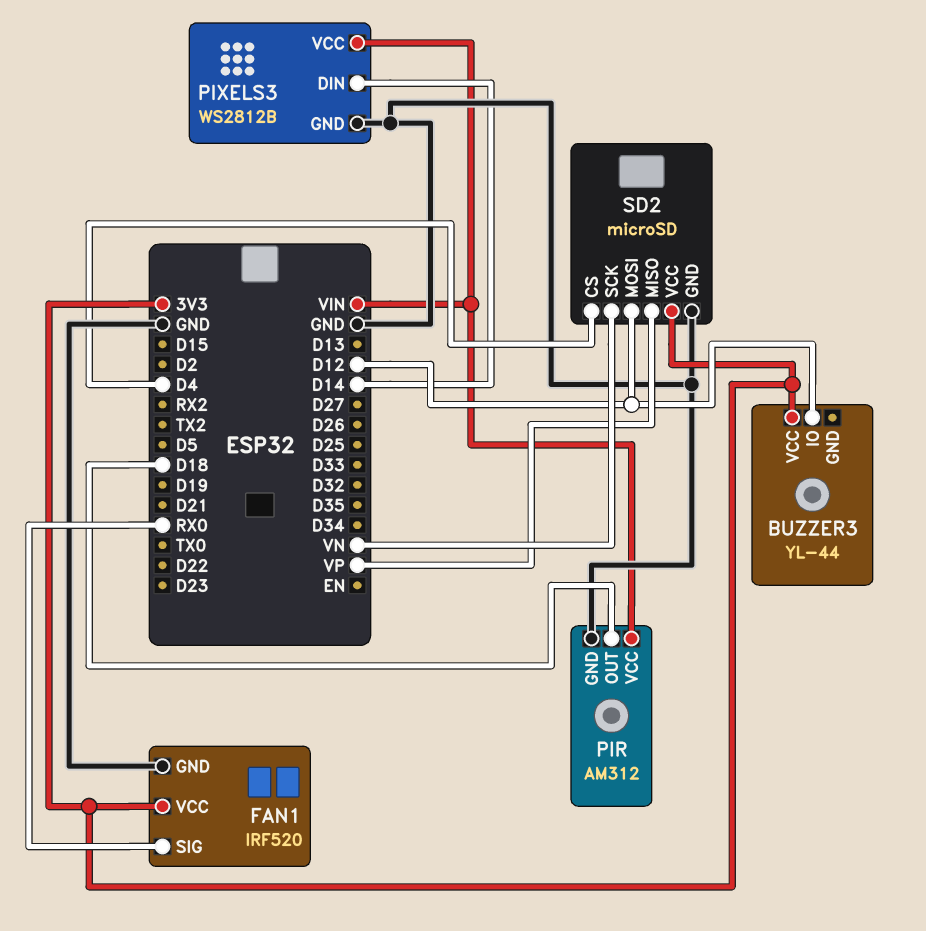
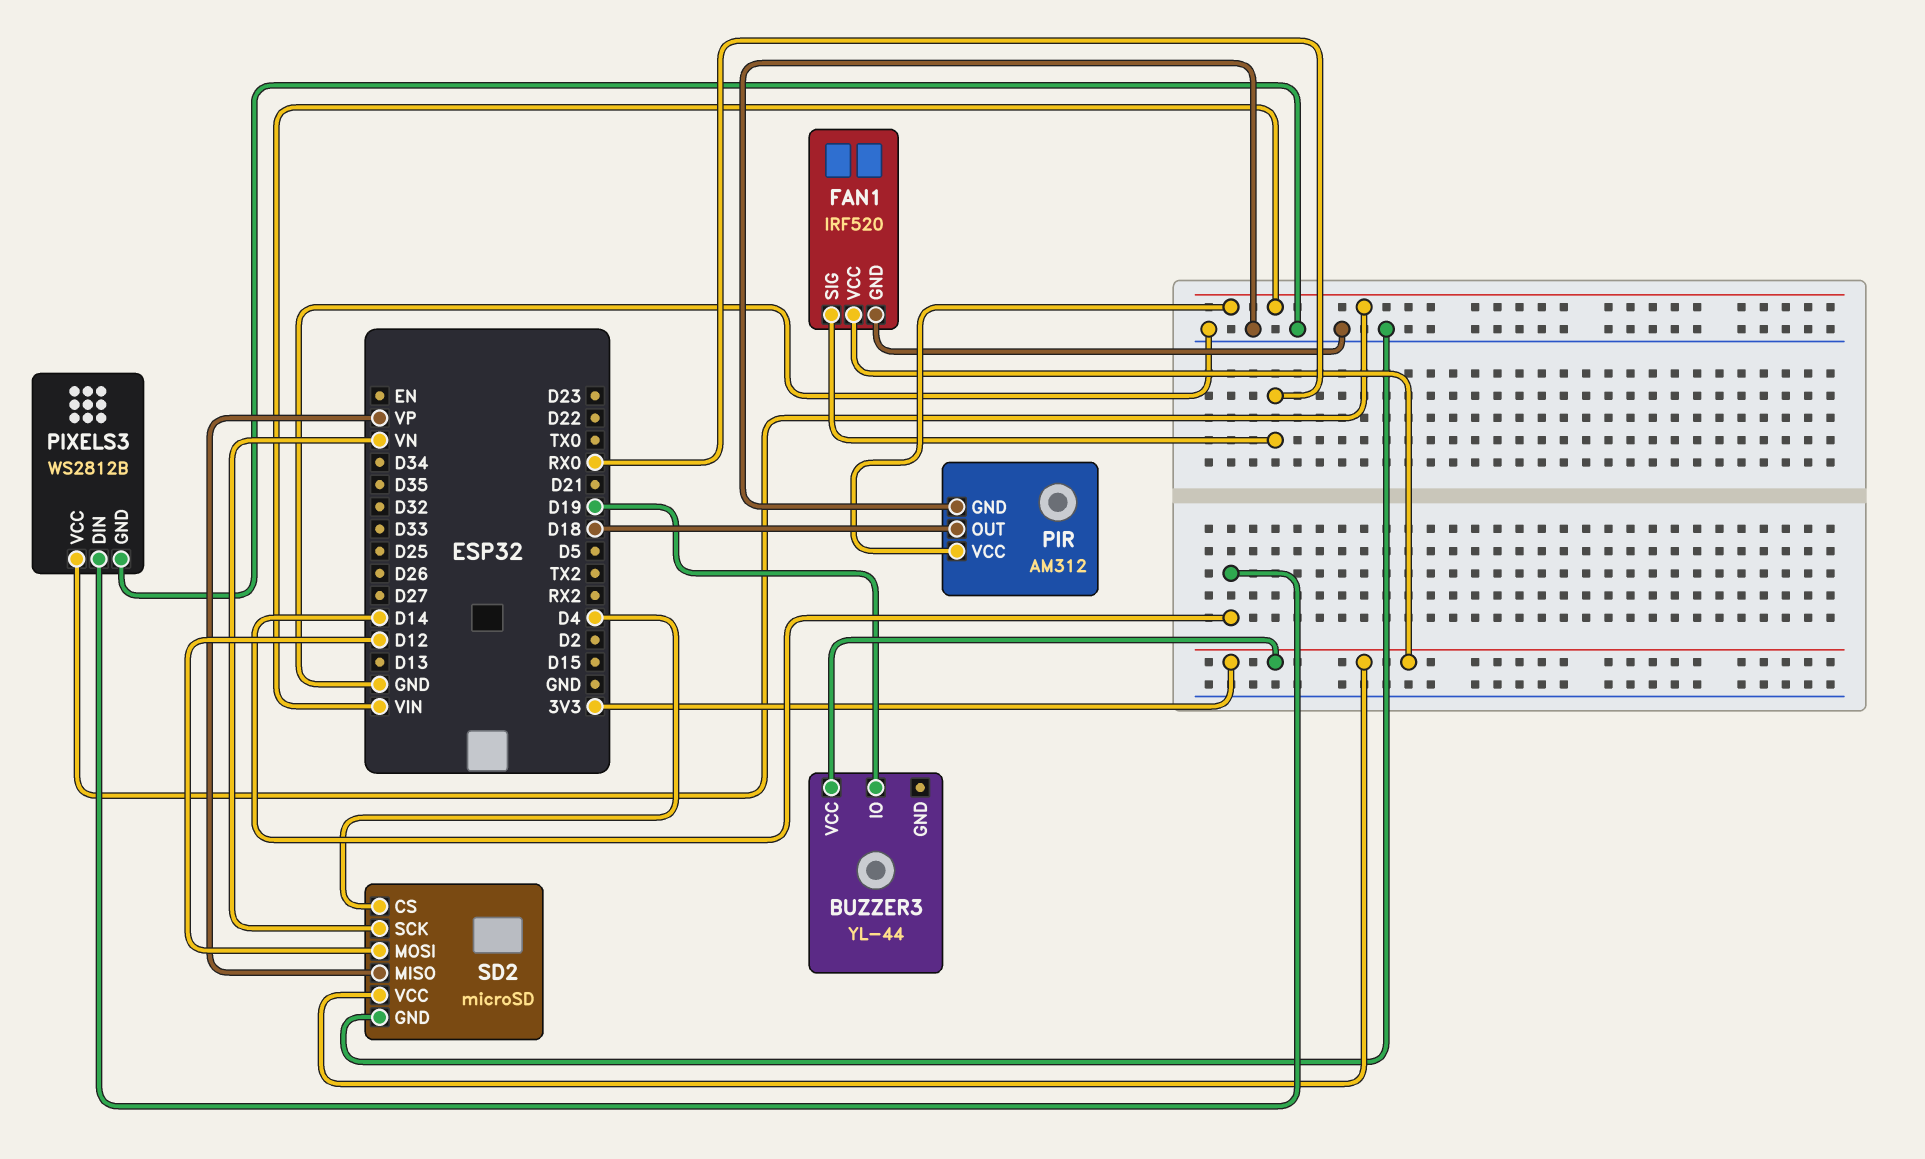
BUZZER3 pin IO: D12 -> D19

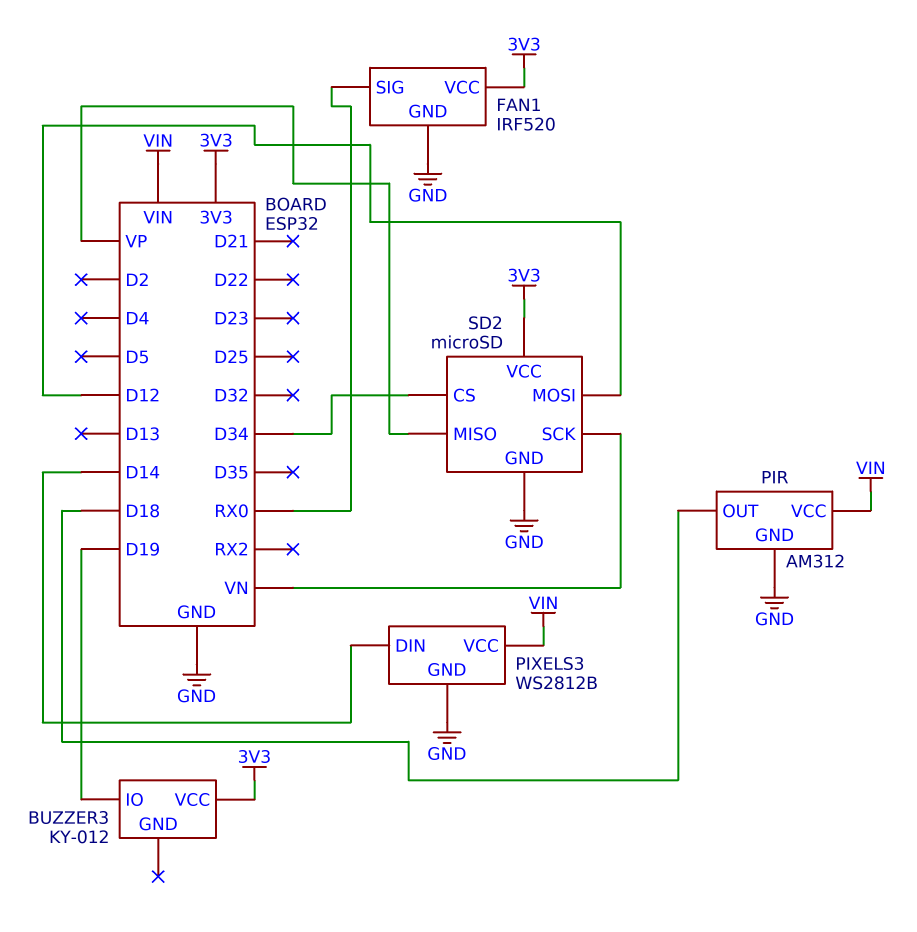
BUZZER3: YL-44 -> KY-012
SD2 pin CS: D4 -> D34

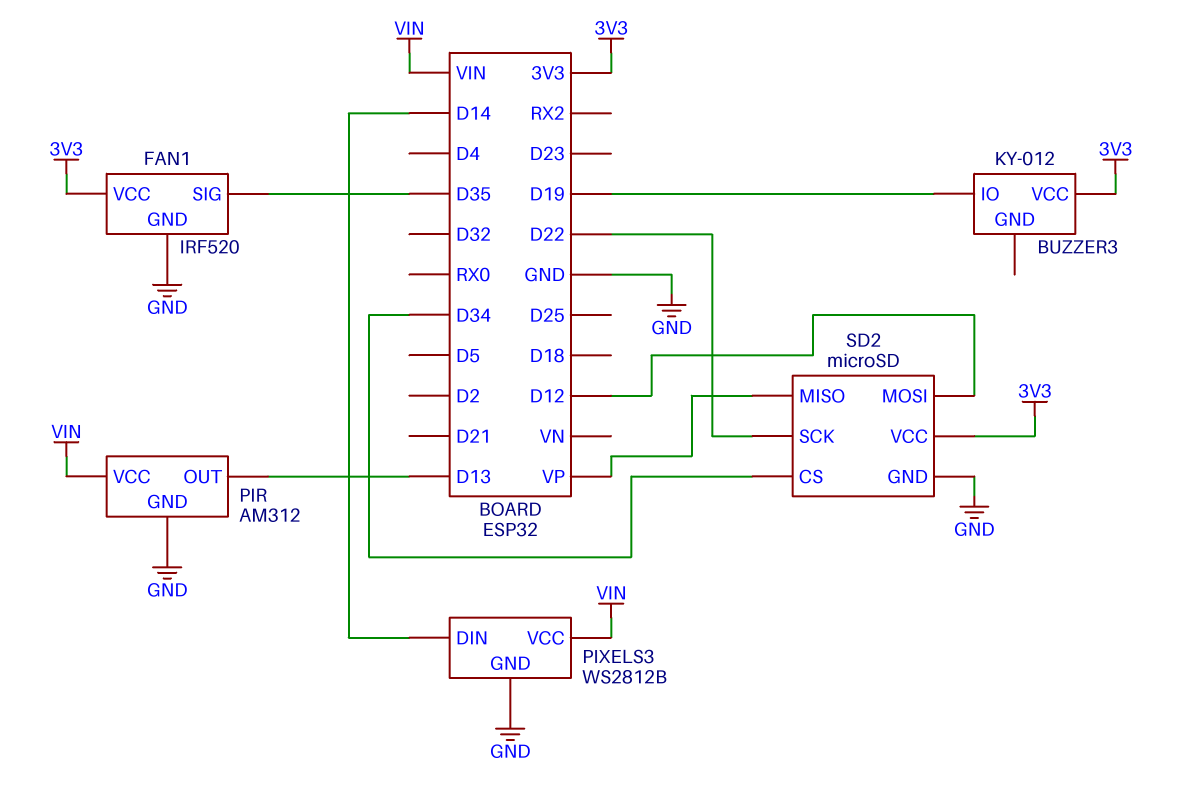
FAN1 pin SIG: RX0 -> D35
PIR pin OUT: D18 -> D13
SD2 pin SCK: VN -> D22

